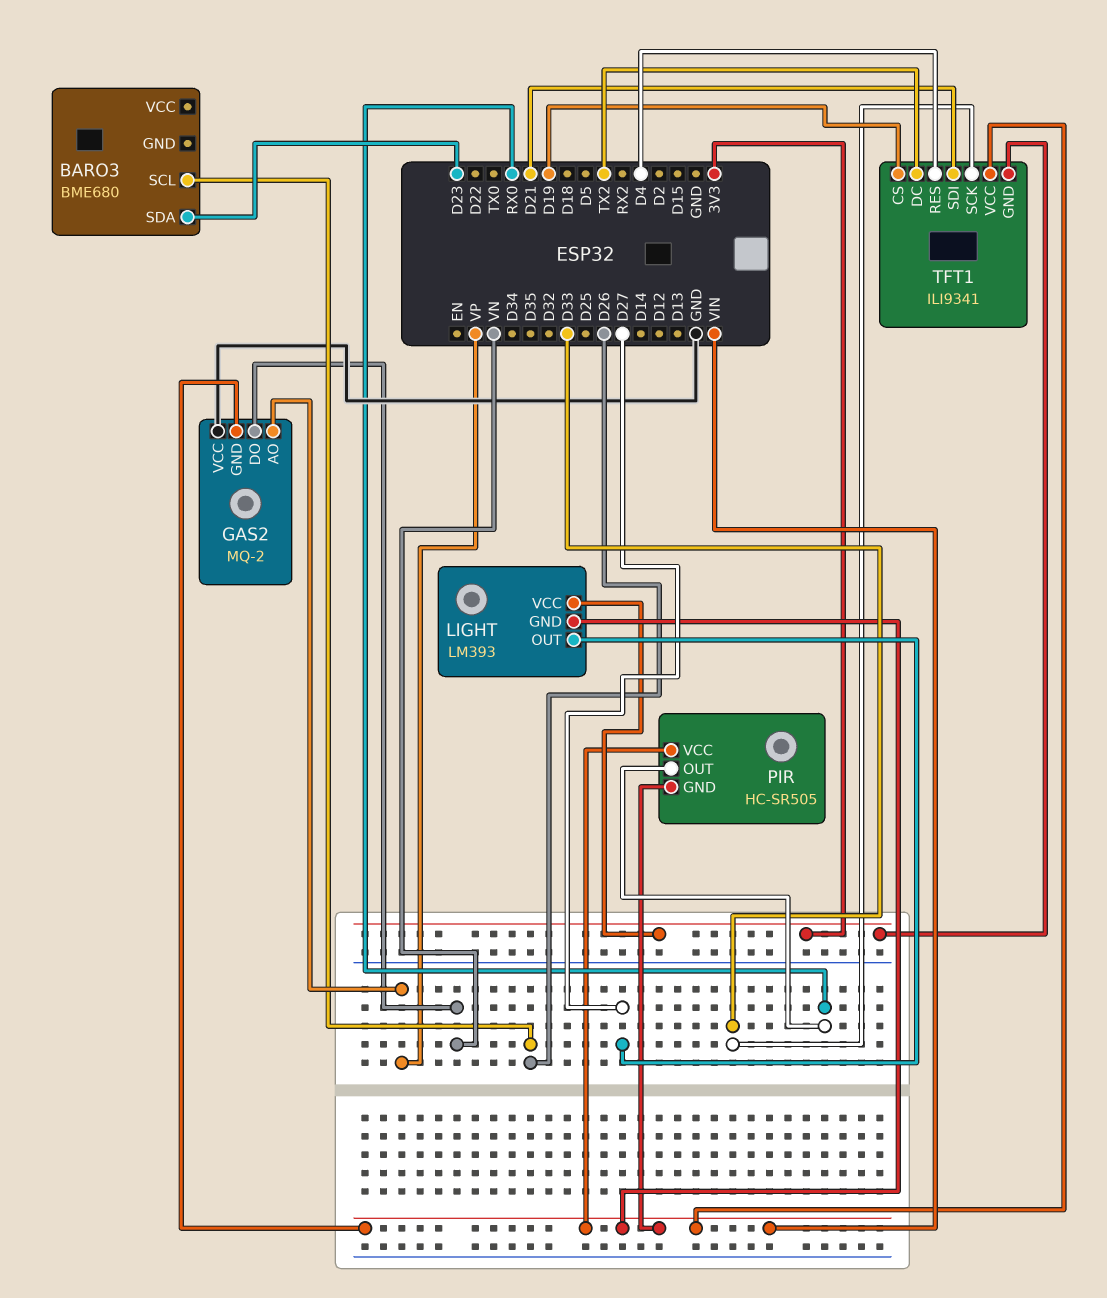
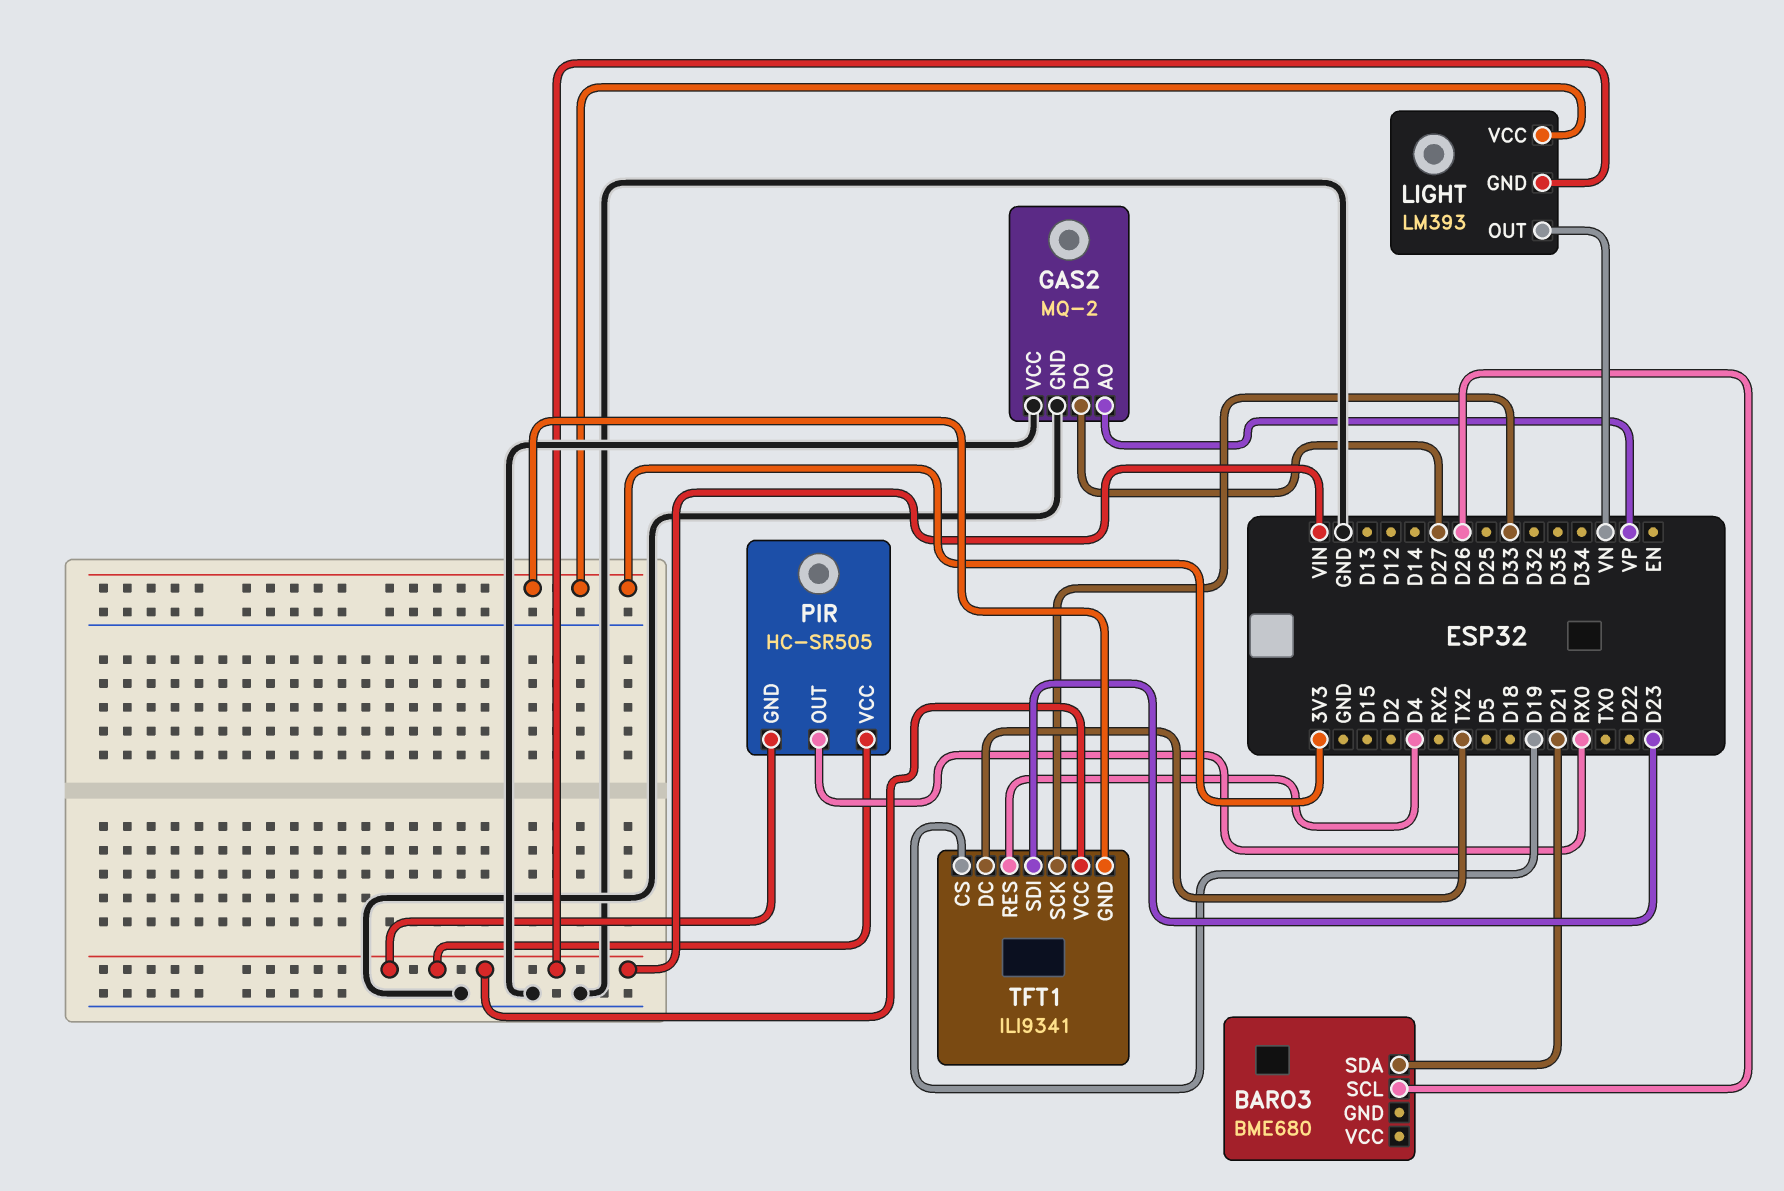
BARO3 pin SDA: D23 -> D21
GAS2 pin DO: VN -> D27
GAS2 pin GND: VIN -> GND
LIGHT pin OUT: D27 -> VN
TFT1 pin SDI: D21 -> D23

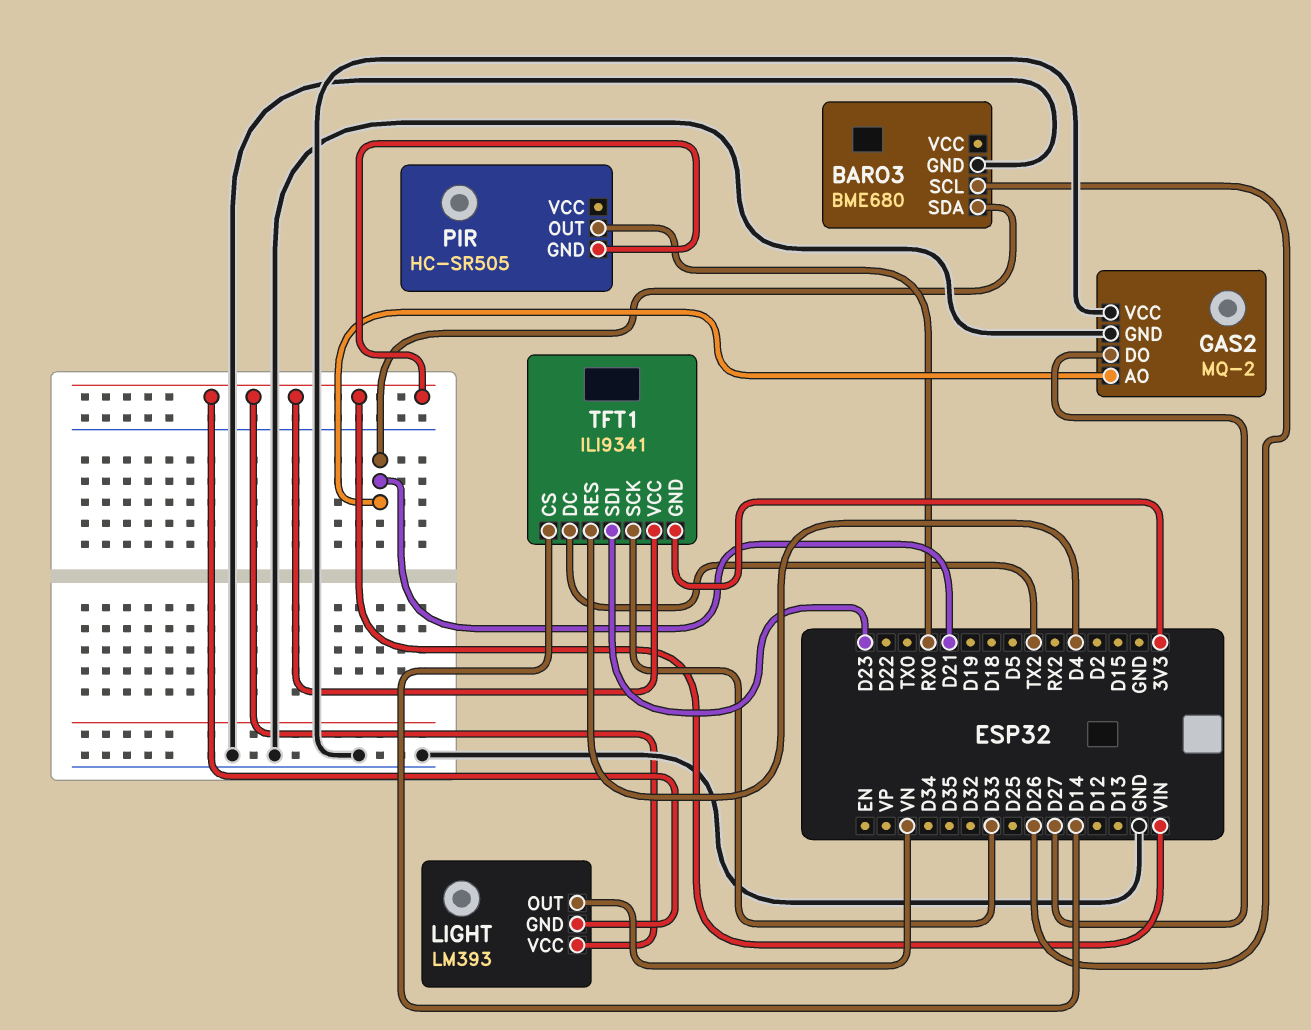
BARO3 pin GND: none -> GND
GAS2 pin AO: VP -> D21
LIGHT pin VCC: 3V3 -> VIN
PIR pin VCC: VIN -> none
TFT1 pin CS: D19 -> D14

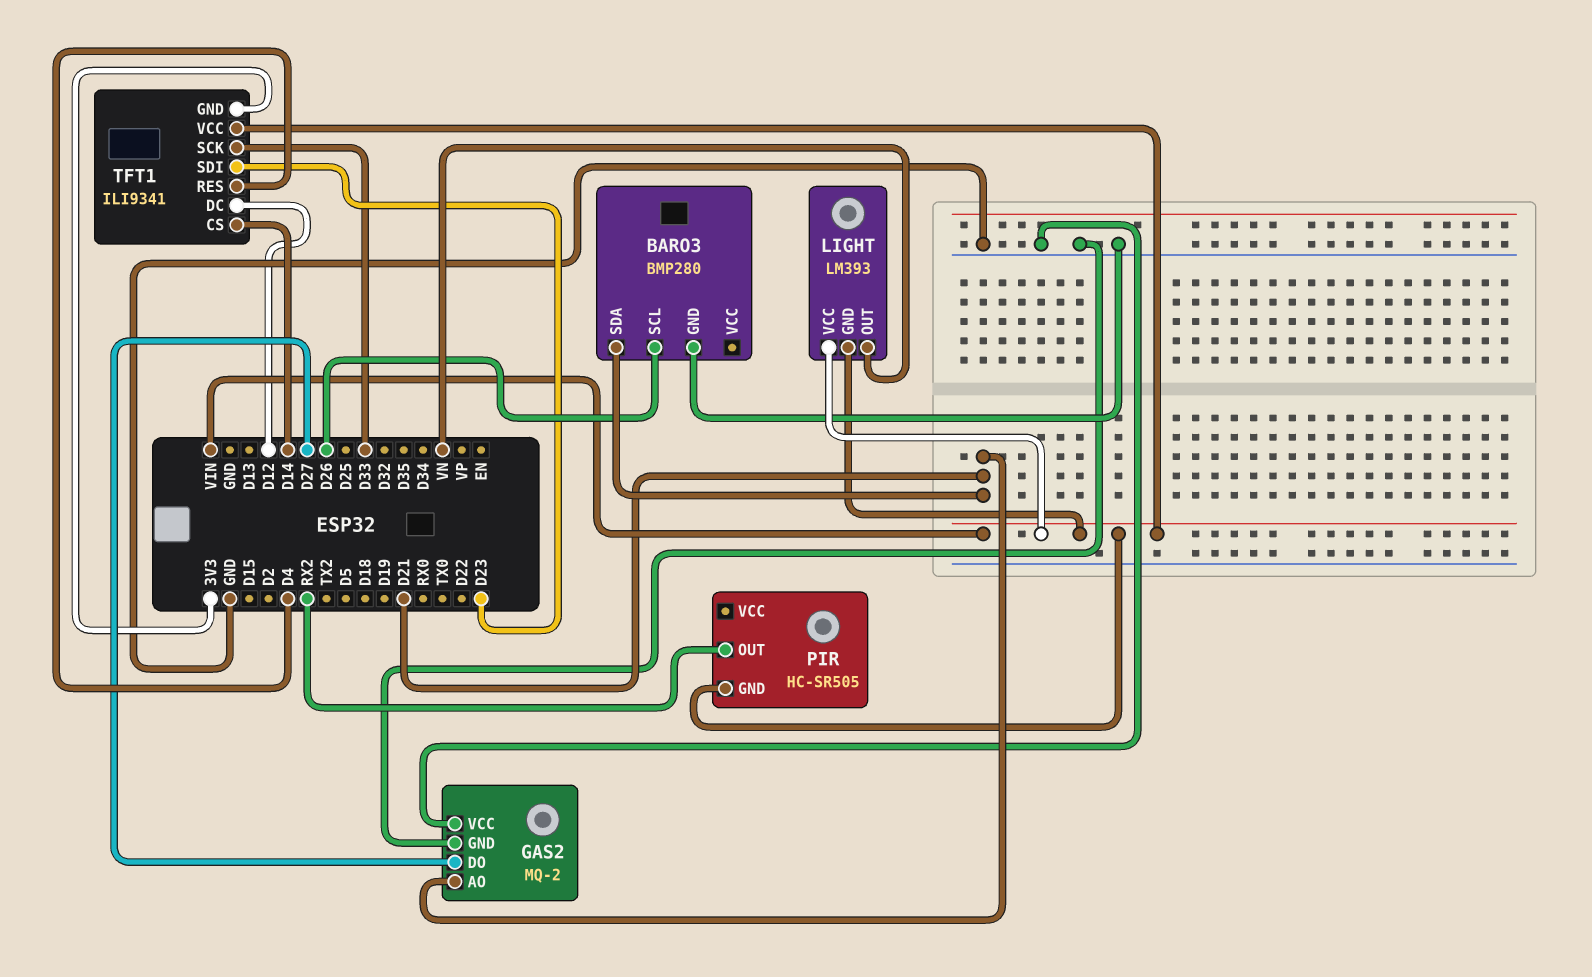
BARO3: BME680 -> BMP280
PIR pin OUT: RX0 -> RX2
TFT1 pin DC: TX2 -> D12

